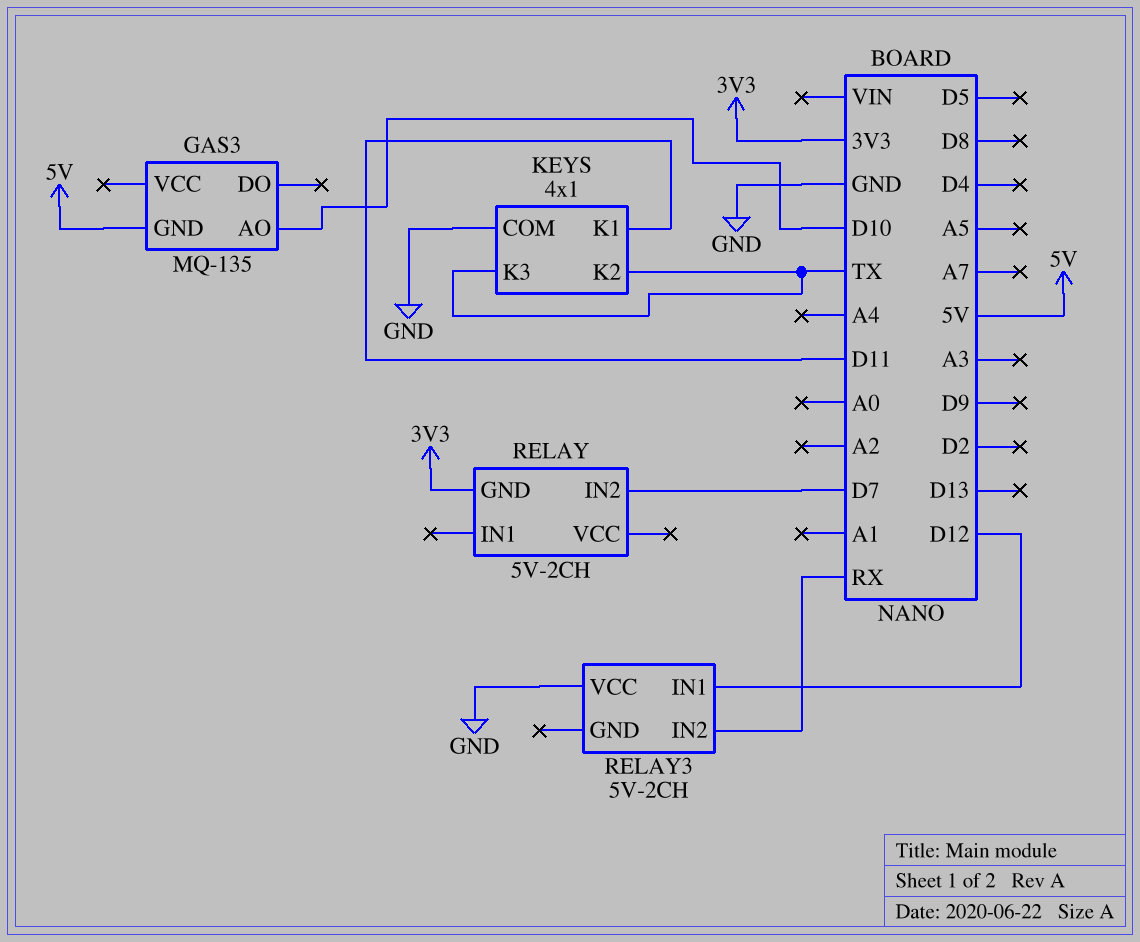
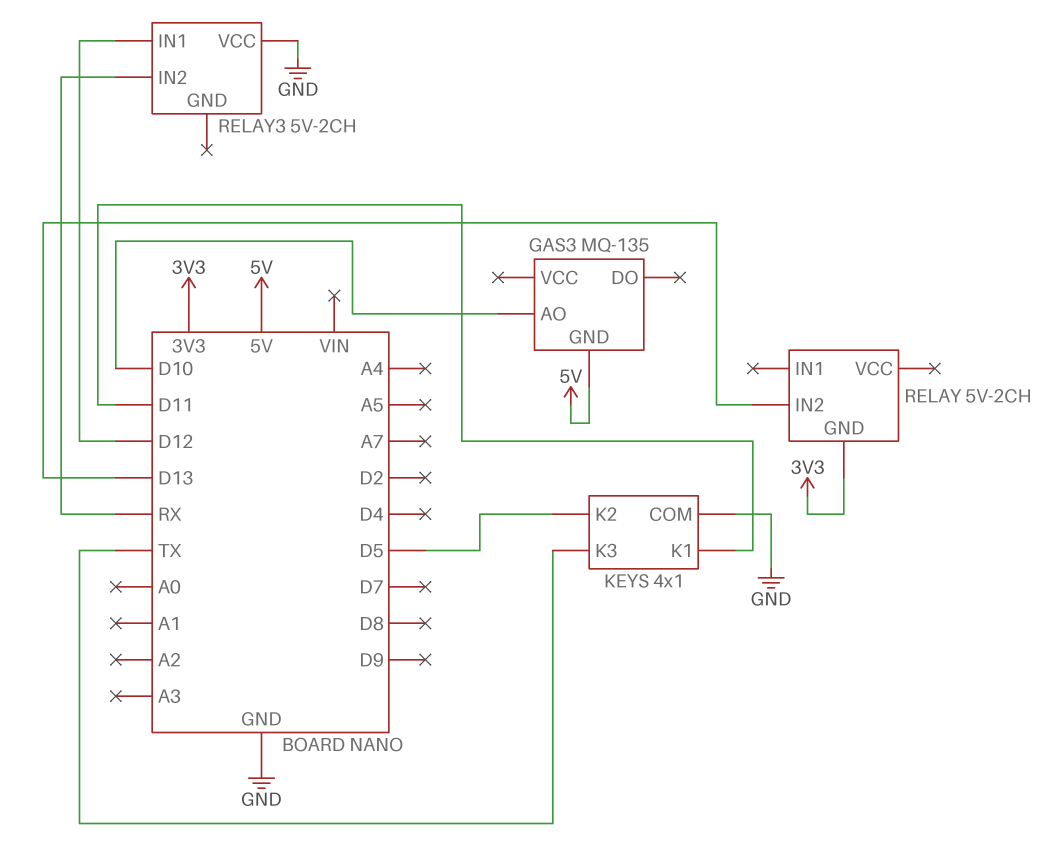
KEYS pin K2: TX -> D5
RELAY pin IN2: D7 -> D13

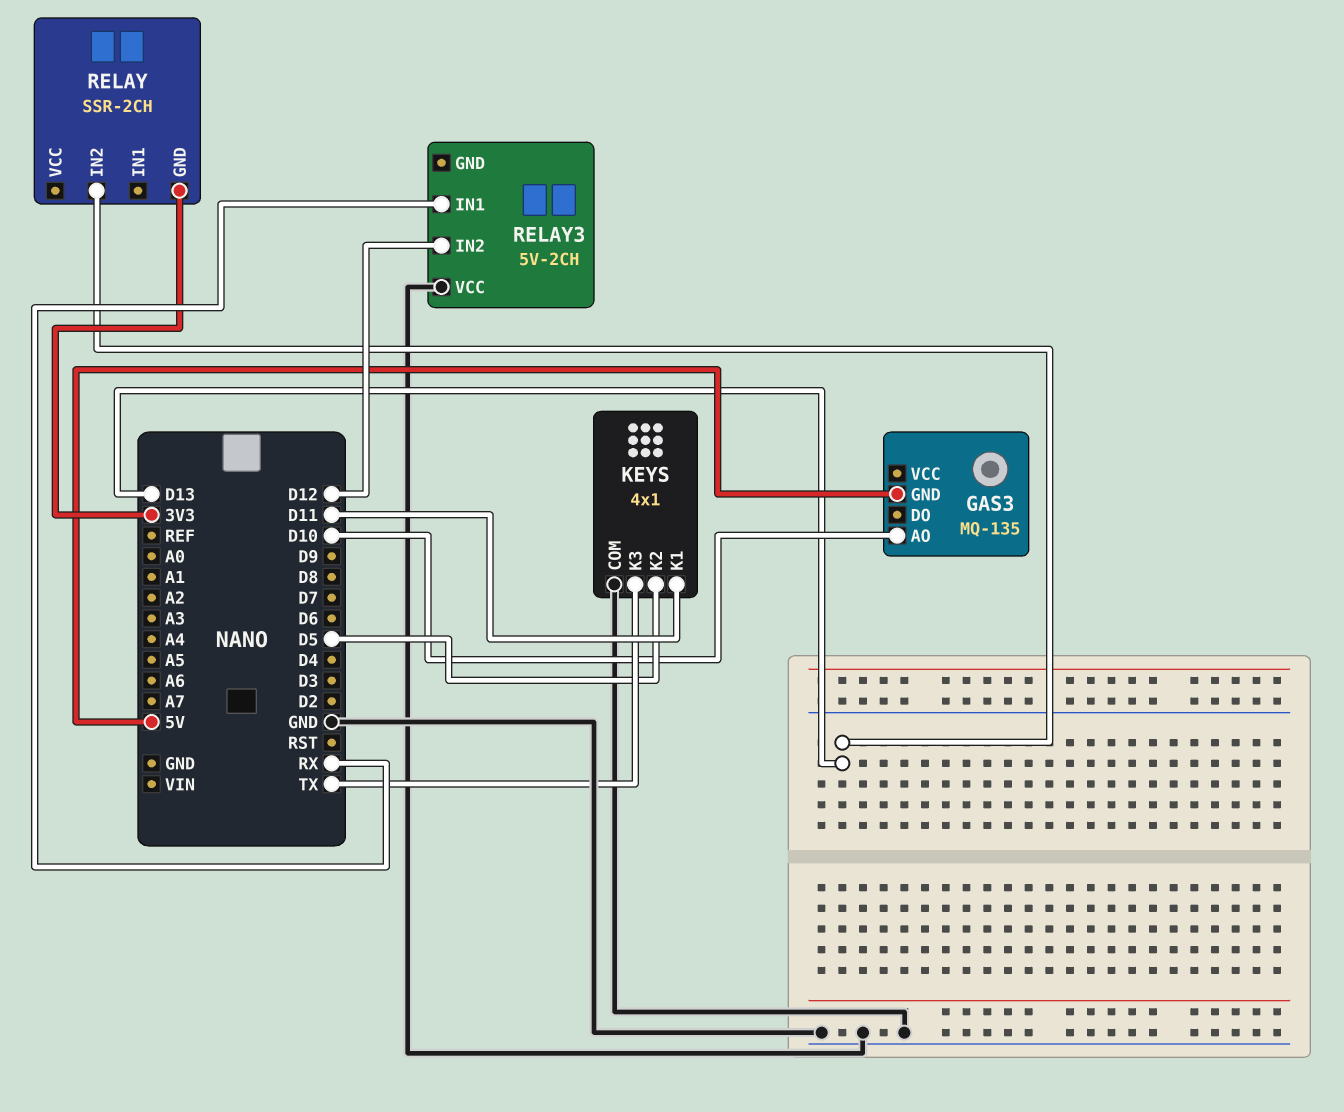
RELAY: 5V-2CH -> SSR-2CH
RELAY3 pin IN1: D12 -> RX
RELAY3 pin IN2: RX -> D12

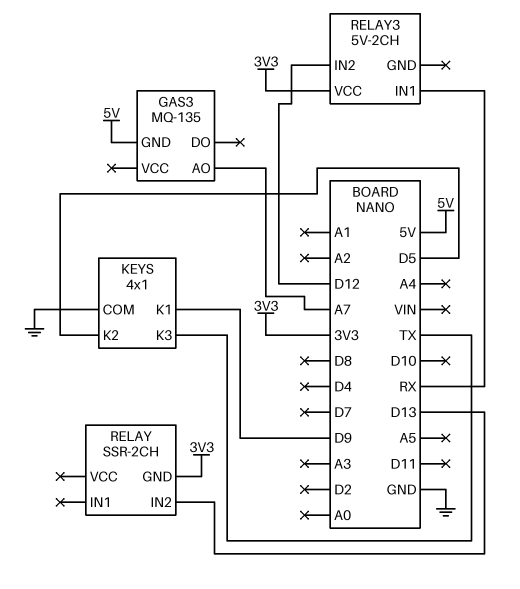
GAS3 pin AO: D10 -> A7
KEYS pin K1: D11 -> D9
RELAY3 pin VCC: GND -> 3V3

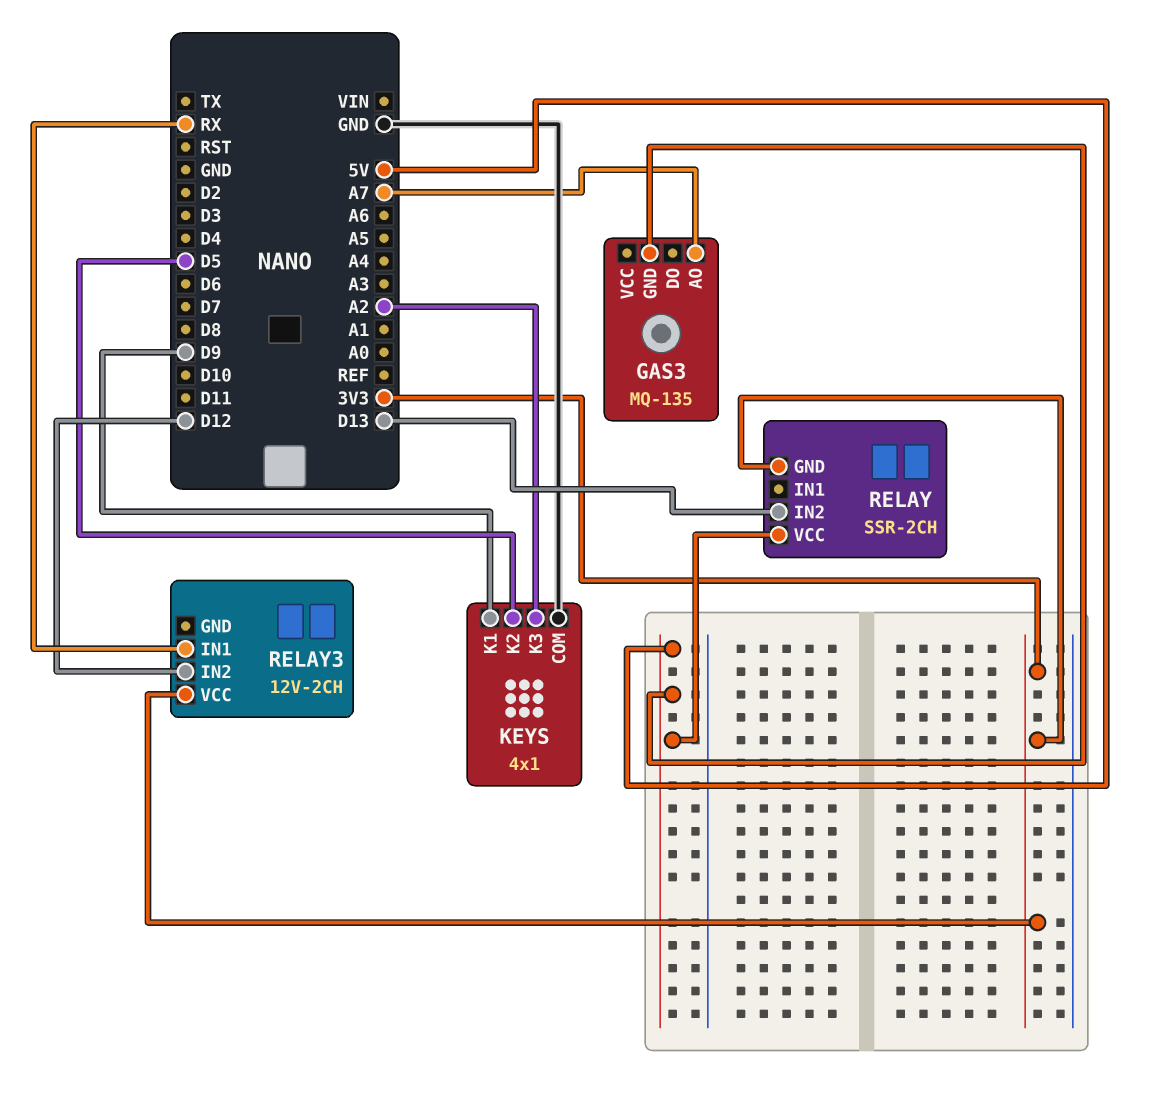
KEYS pin K3: TX -> A2
RELAY pin VCC: none -> 5V
RELAY3: 5V-2CH -> 12V-2CH

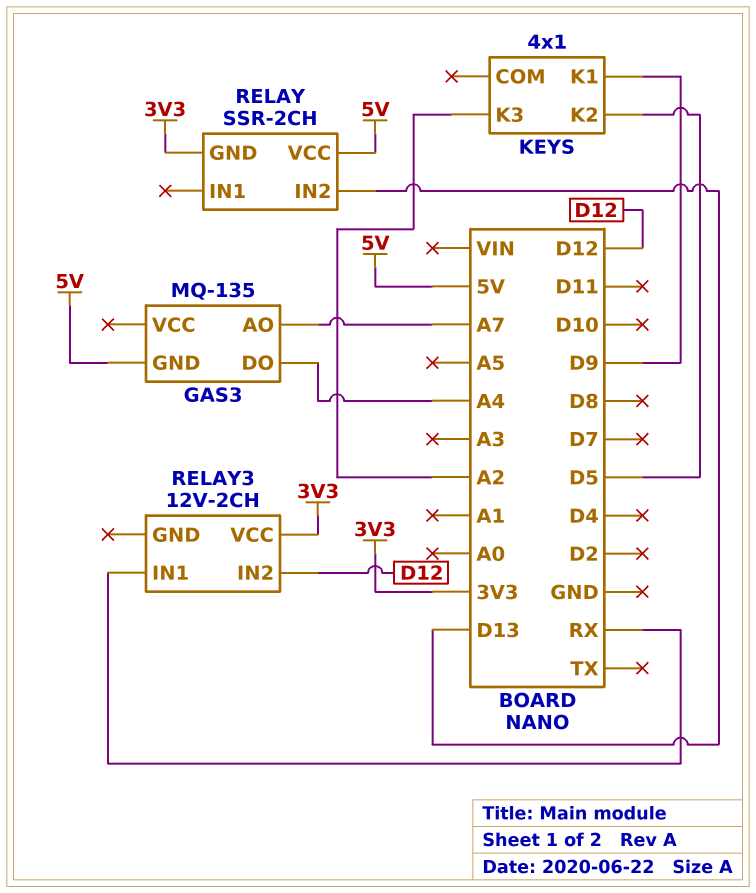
GAS3 pin DO: none -> A4
KEYS pin COM: GND -> none

